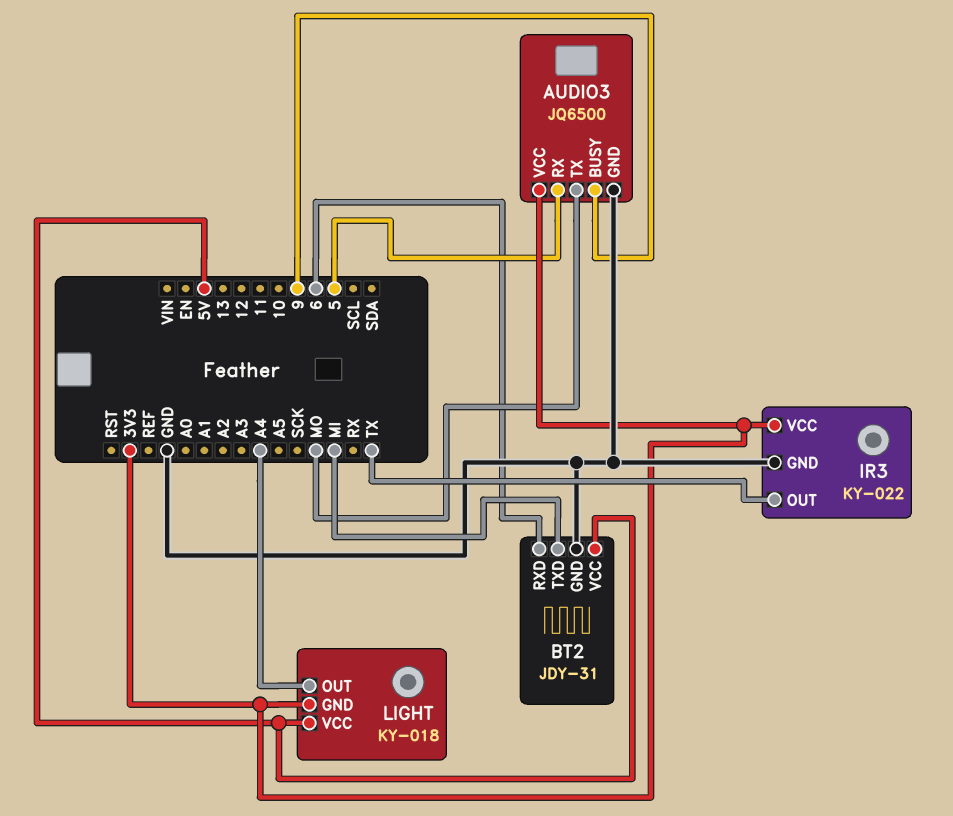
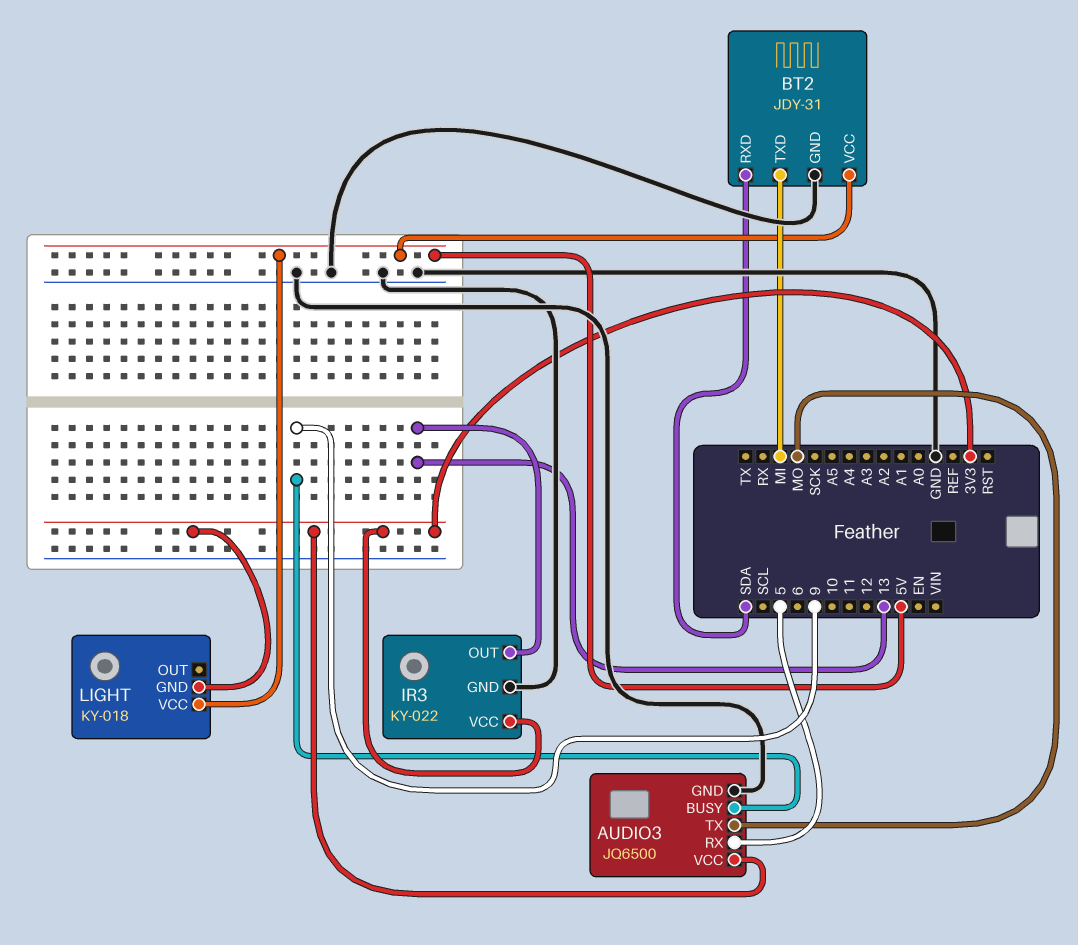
BT2 pin RXD: 6 -> SDA
IR3 pin OUT: TX -> 13
LIGHT pin OUT: A4 -> none

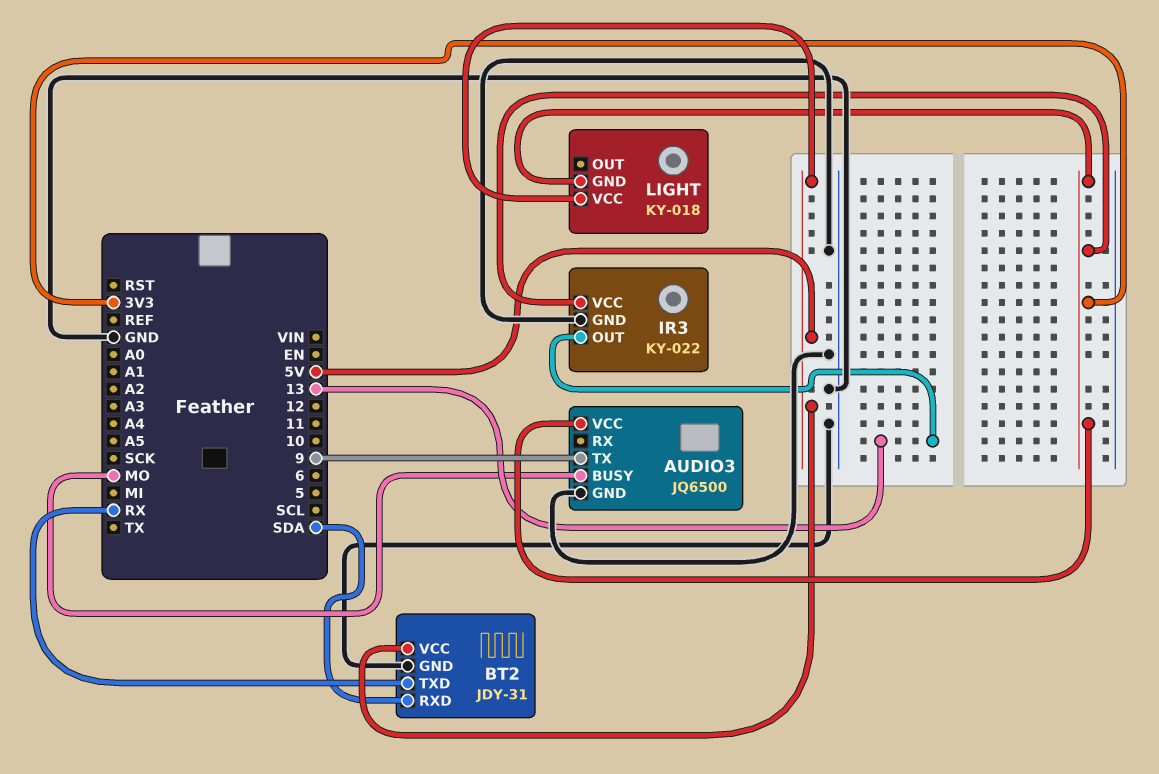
AUDIO3 pin BUSY: 9 -> MO
AUDIO3 pin RX: 5 -> none
AUDIO3 pin TX: MO -> 9
BT2 pin TXD: MI -> RX

